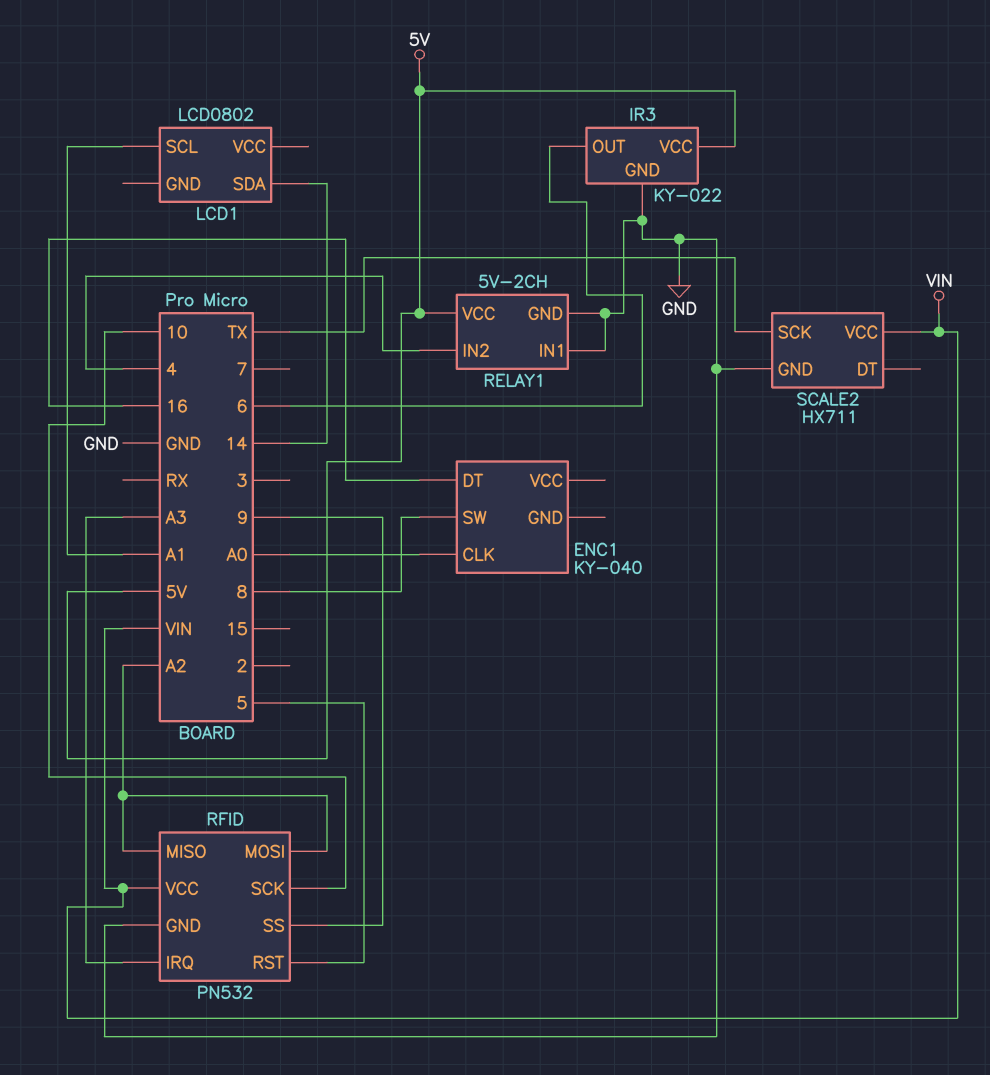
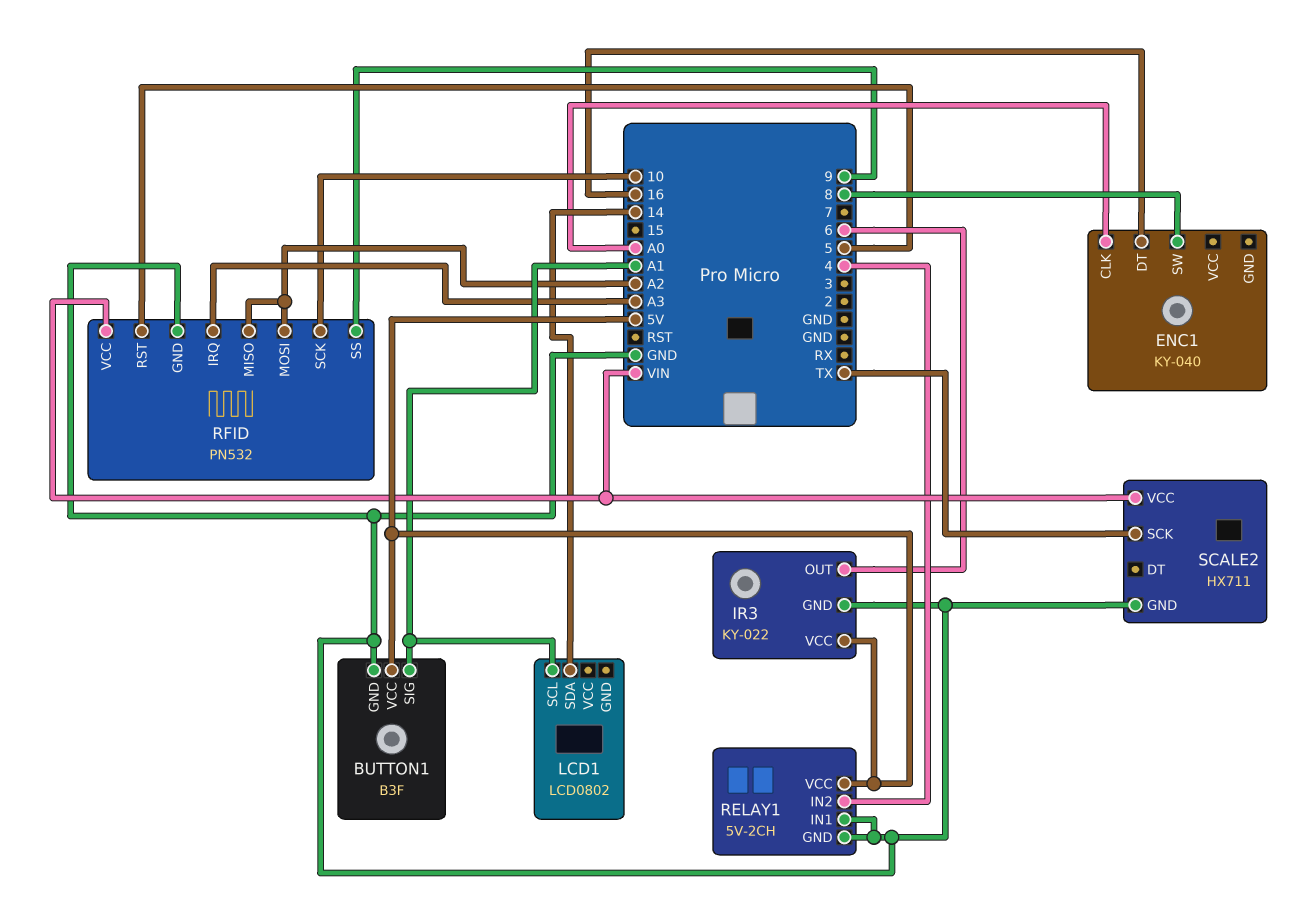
BUTTON1: none -> B3F
BUTTON1 pin GND: none -> GND
BUTTON1 pin SIG: none -> A1
BUTTON1 pin VCC: none -> 5V

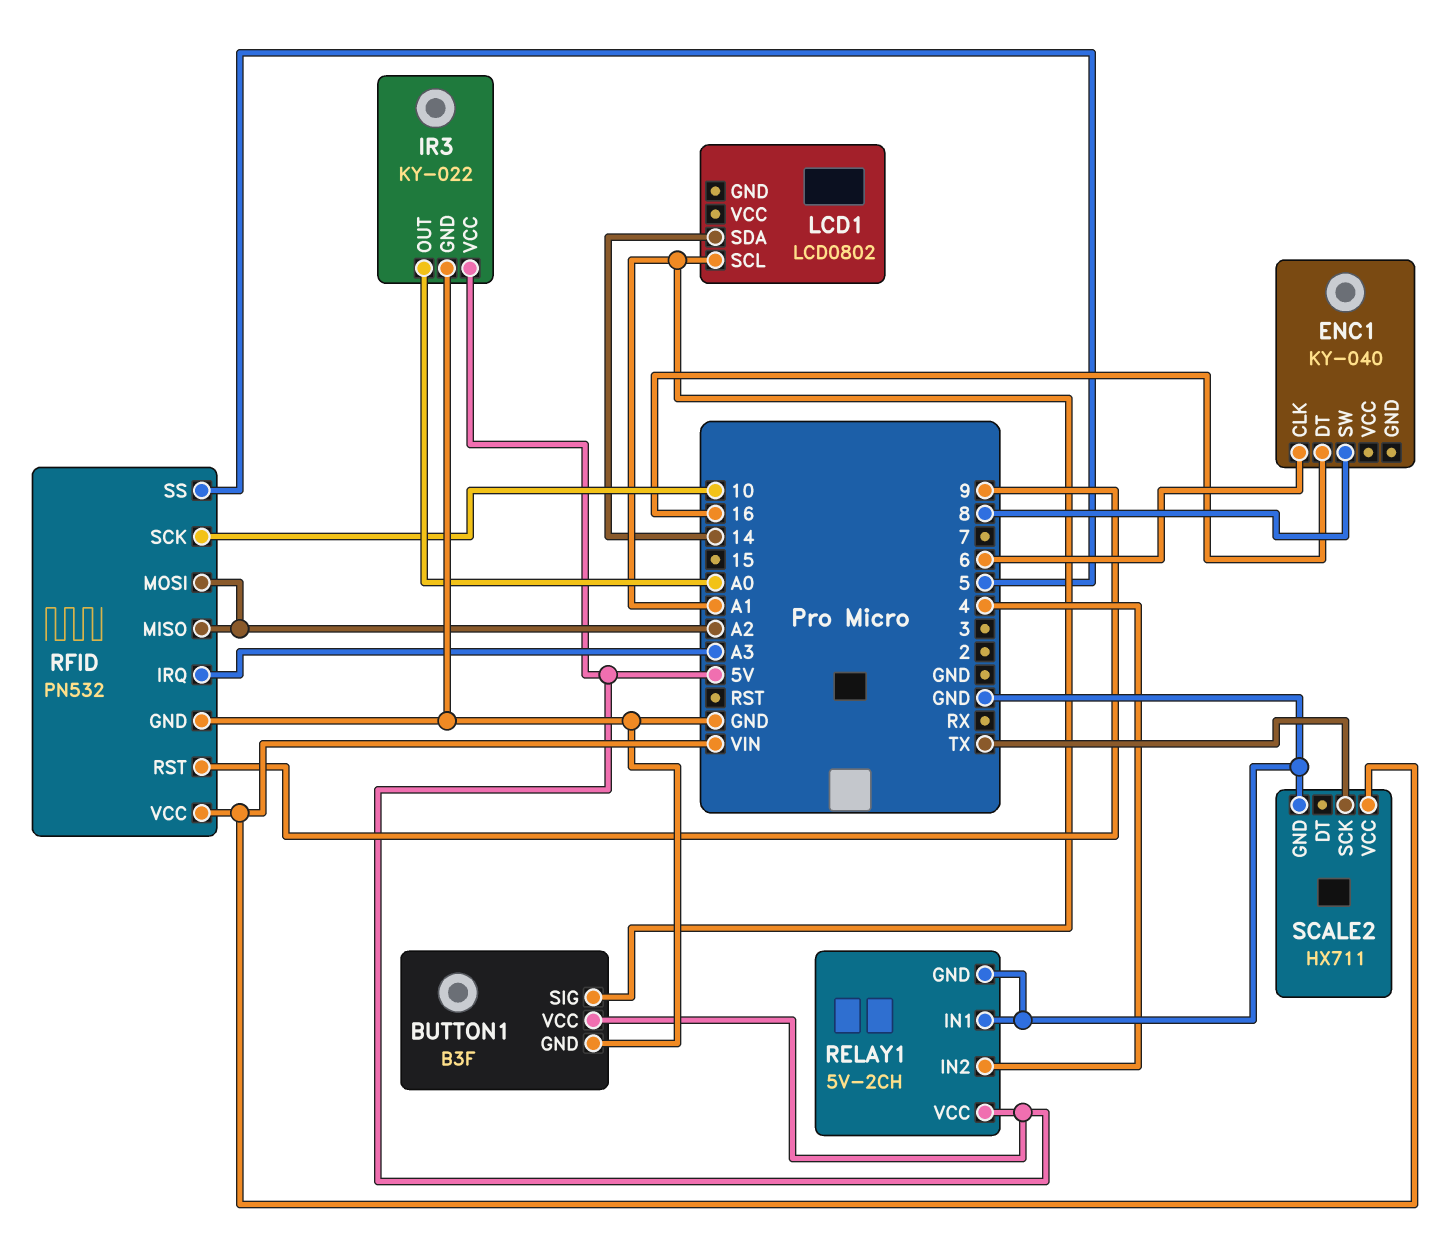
ENC1 pin CLK: A0 -> 6
IR3 pin OUT: 6 -> A0
RFID pin RST: 5 -> 9
RFID pin SS: 9 -> 5

